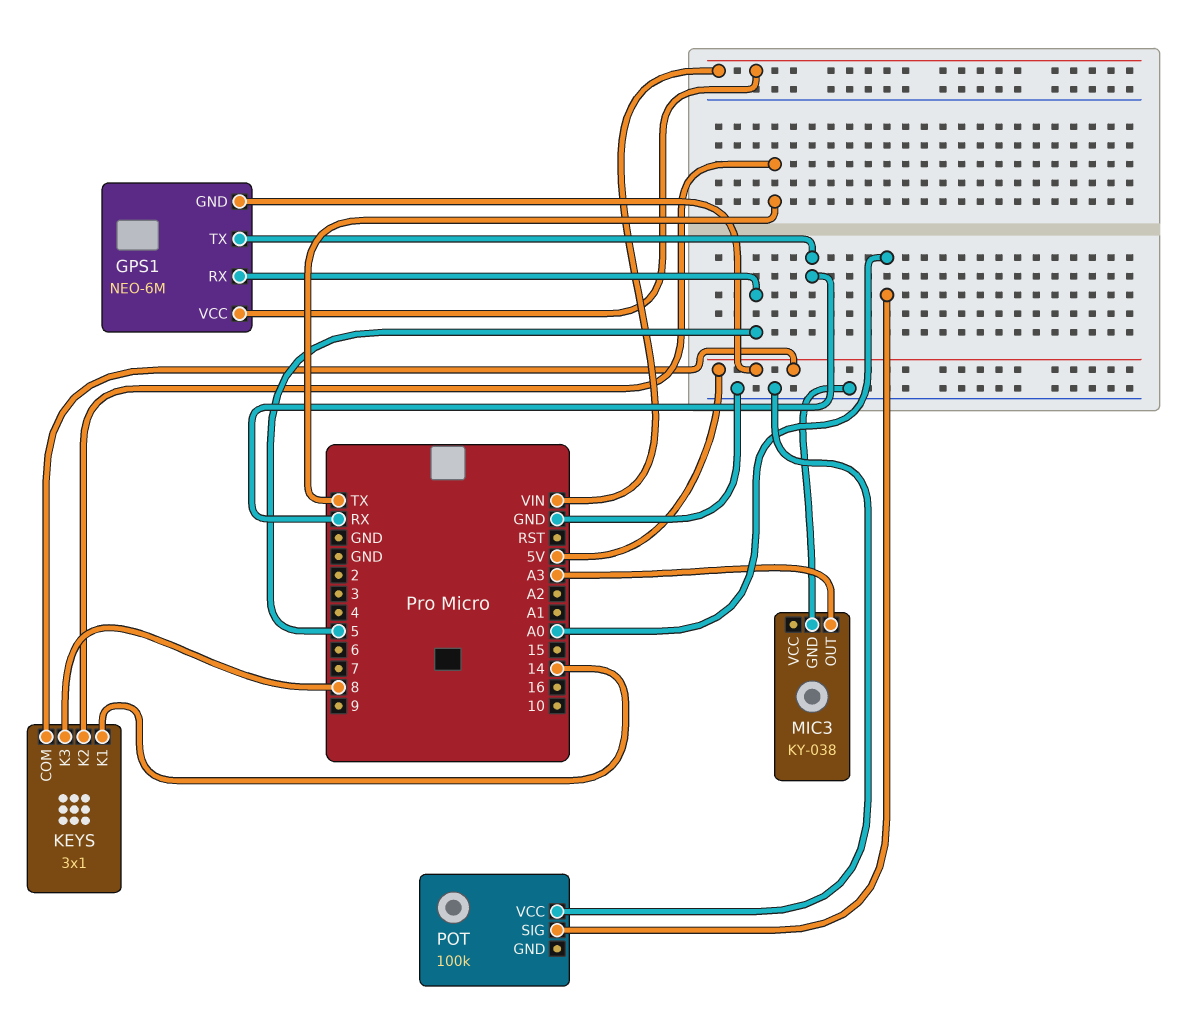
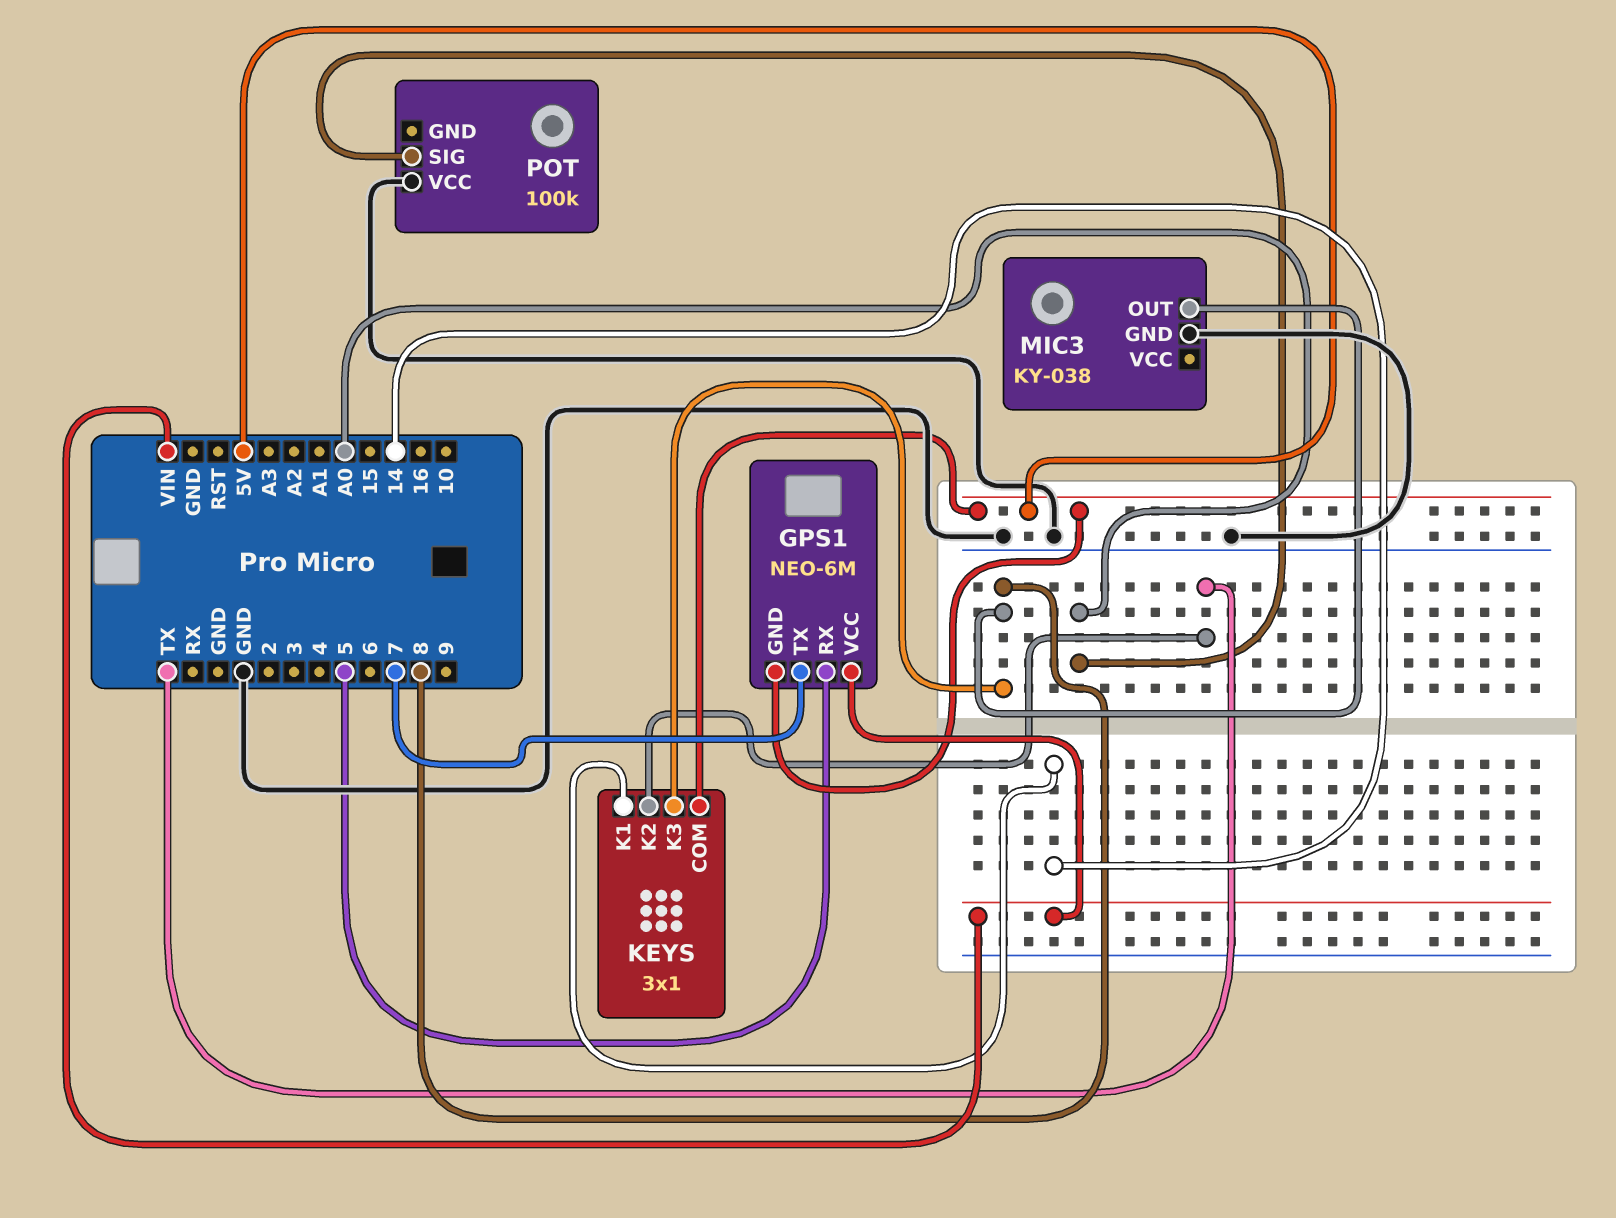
GPS1 pin TX: RX -> 7
MIC3 pin OUT: A3 -> 8

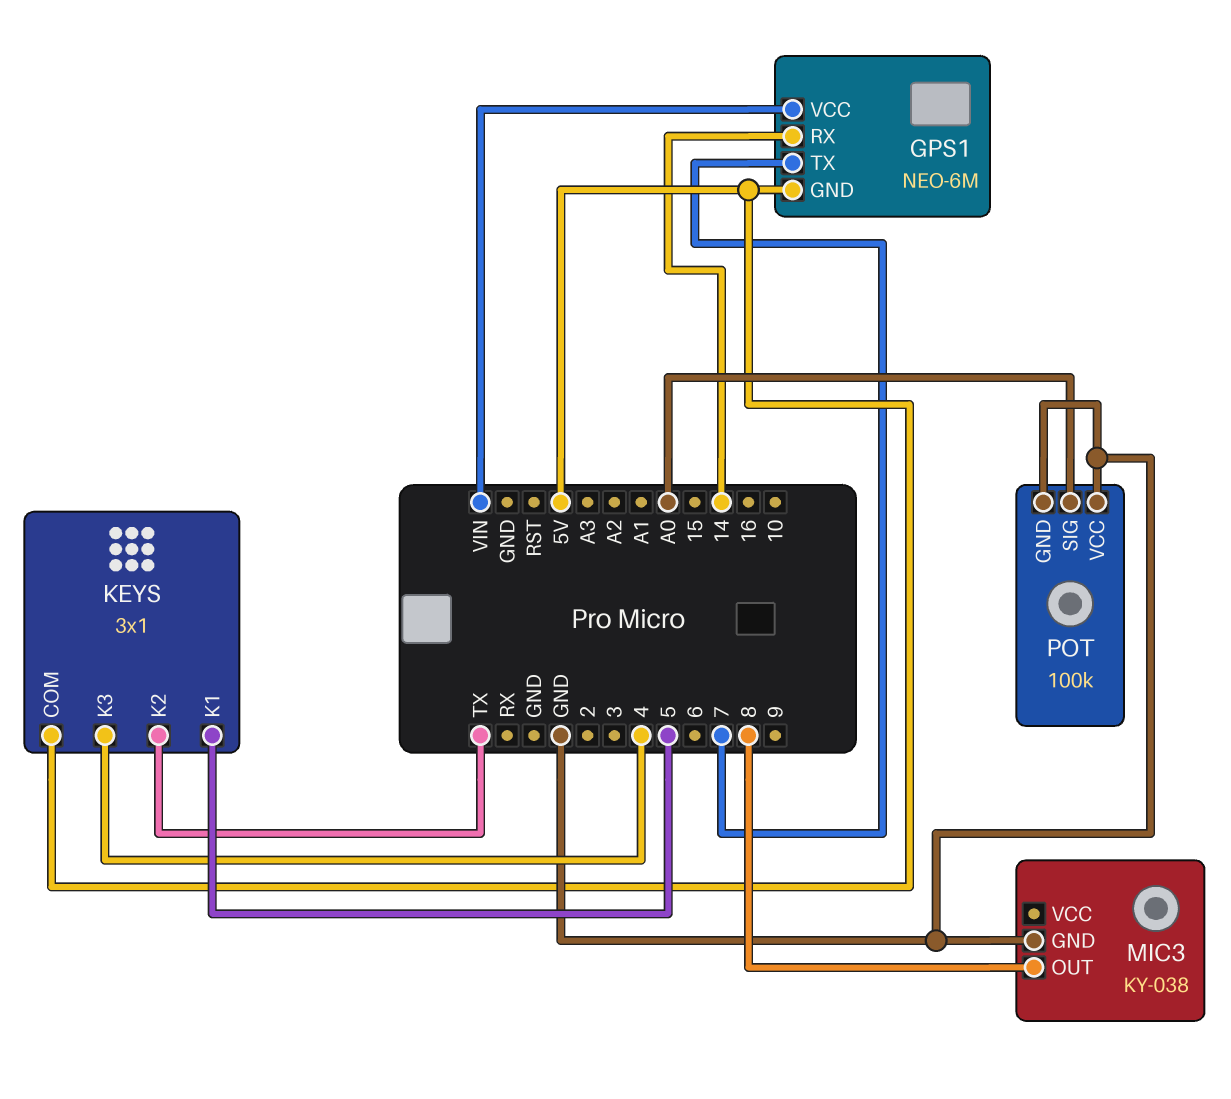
GPS1 pin RX: 5 -> 14
KEYS pin K1: 14 -> 5
KEYS pin K3: 8 -> 4
POT pin GND: none -> GND

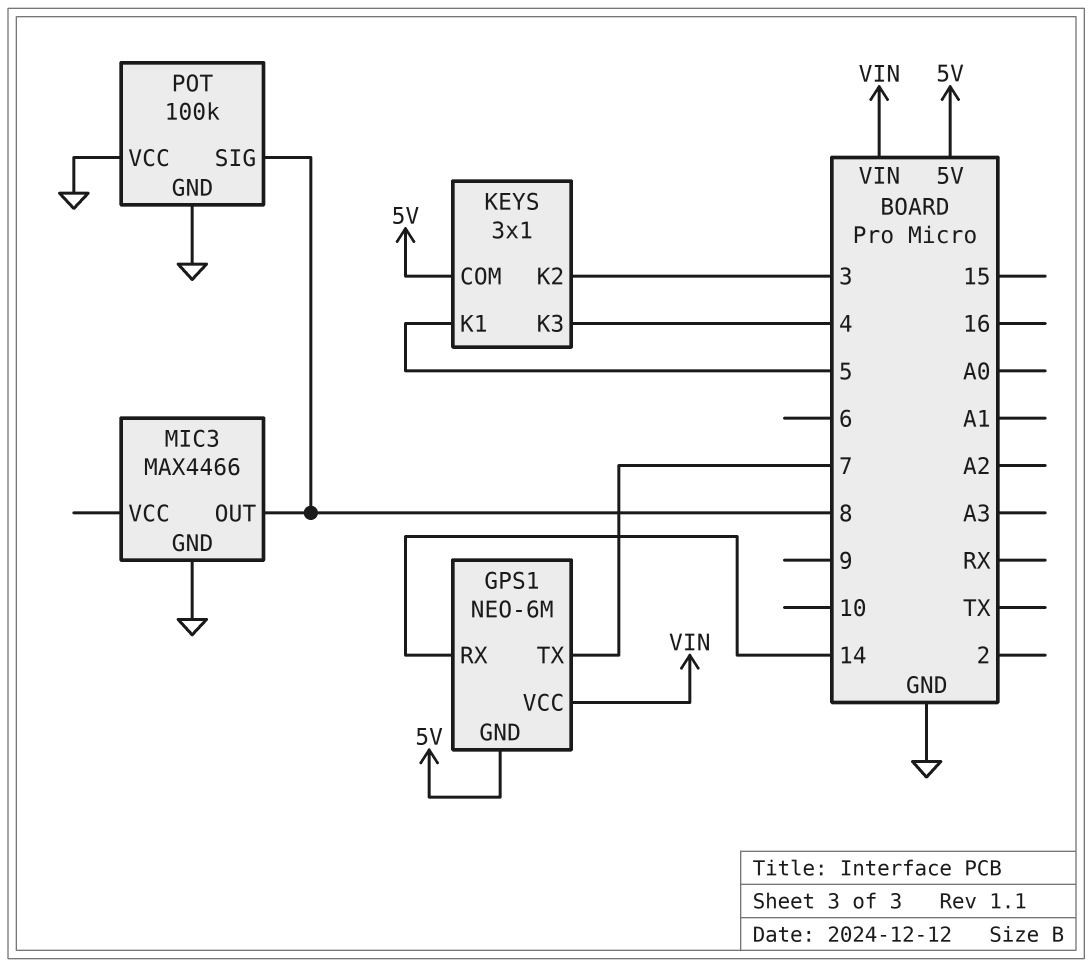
KEYS pin K2: TX -> 3
MIC3: KY-038 -> MAX4466
POT pin SIG: A0 -> 8

